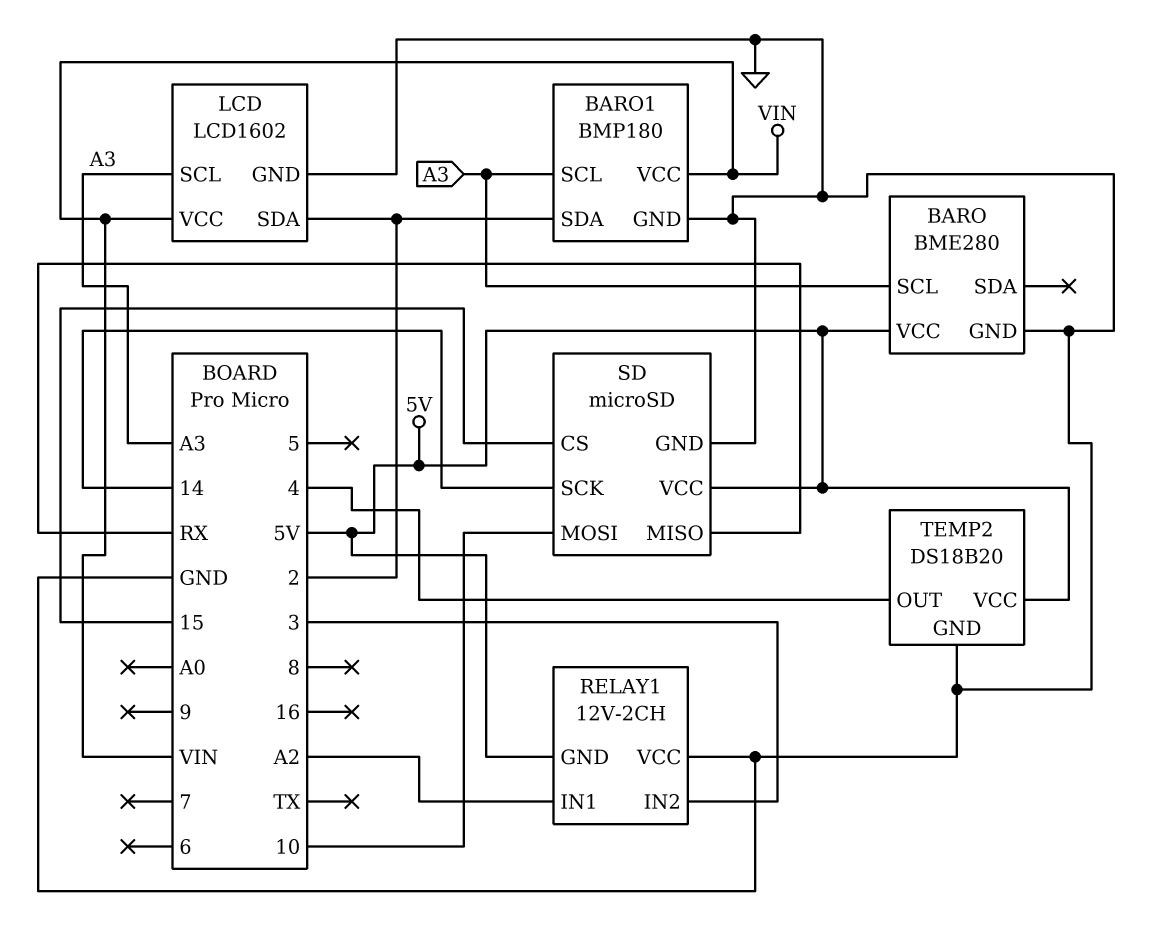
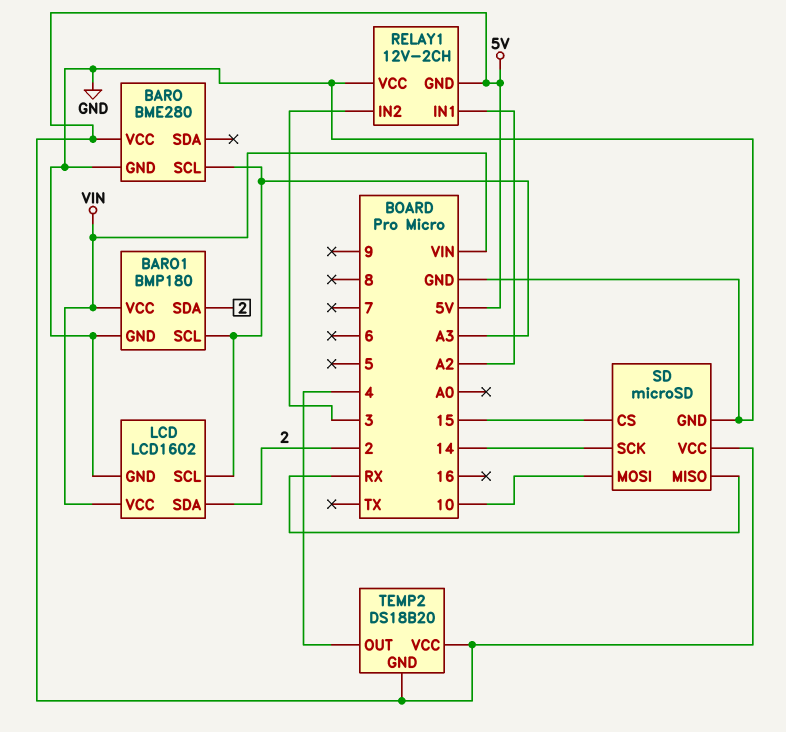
TEMP2 pin GND: GND -> 5V

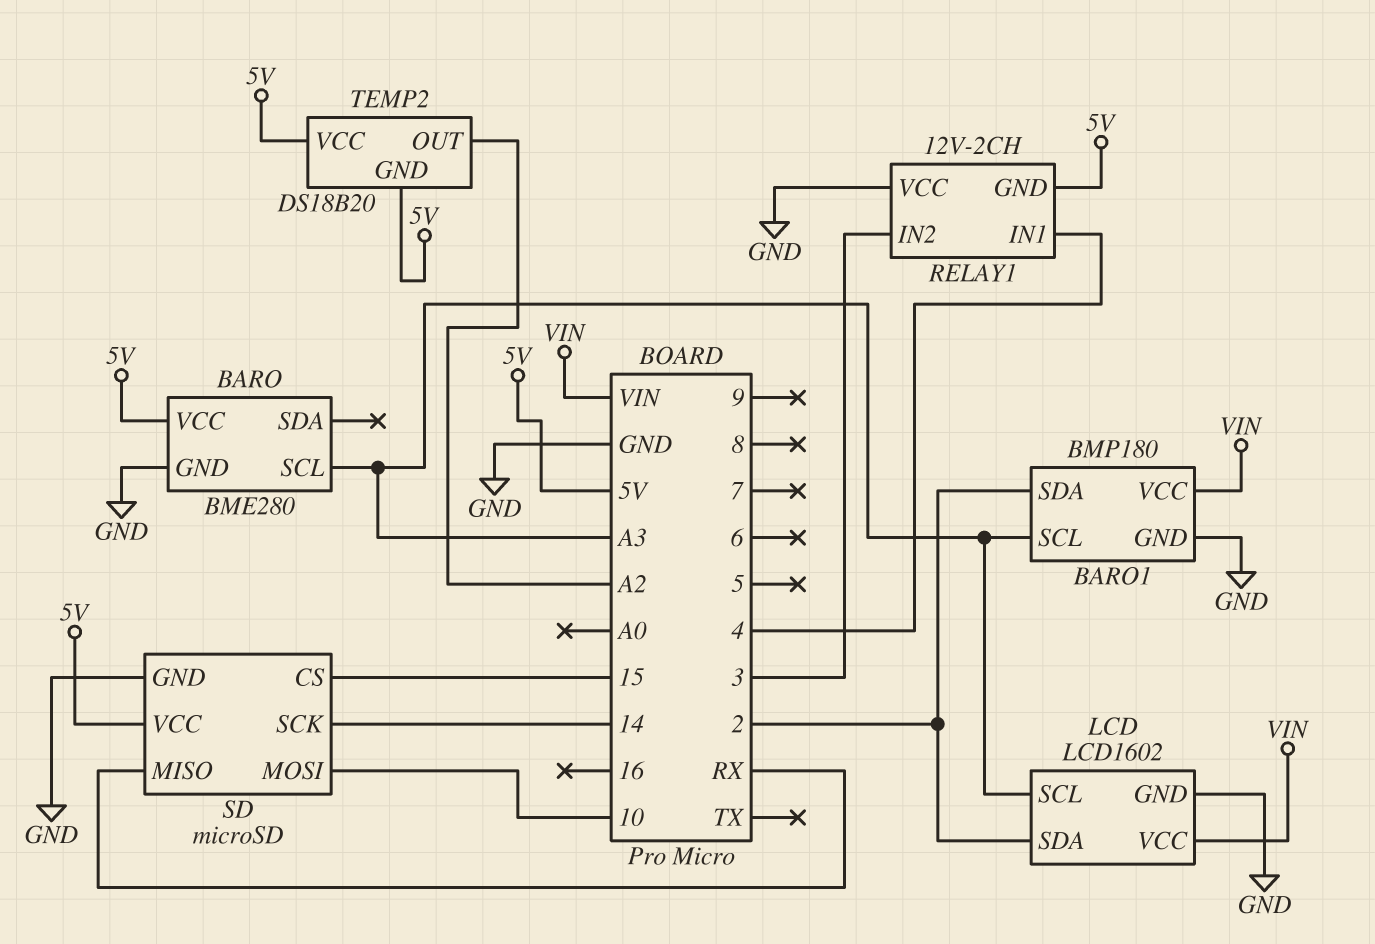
RELAY1 pin IN1: A2 -> 4
TEMP2 pin OUT: 4 -> A2

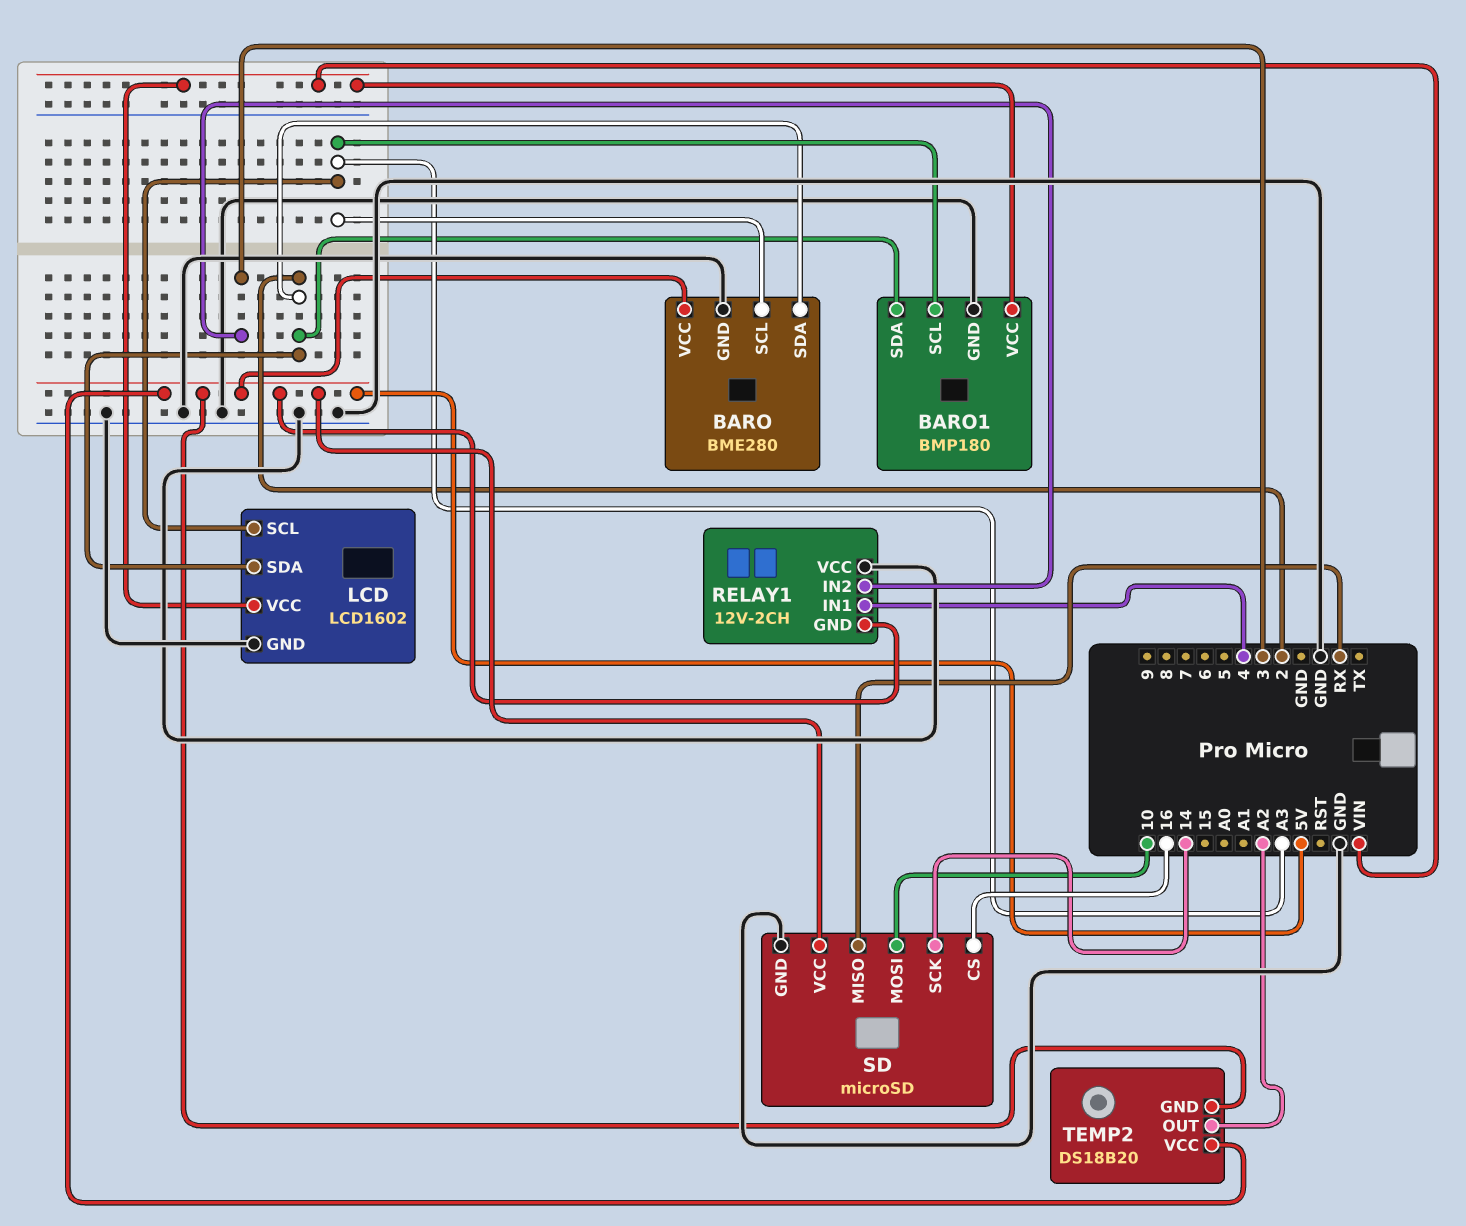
BARO pin SDA: none -> 2
SD pin CS: 15 -> 16

